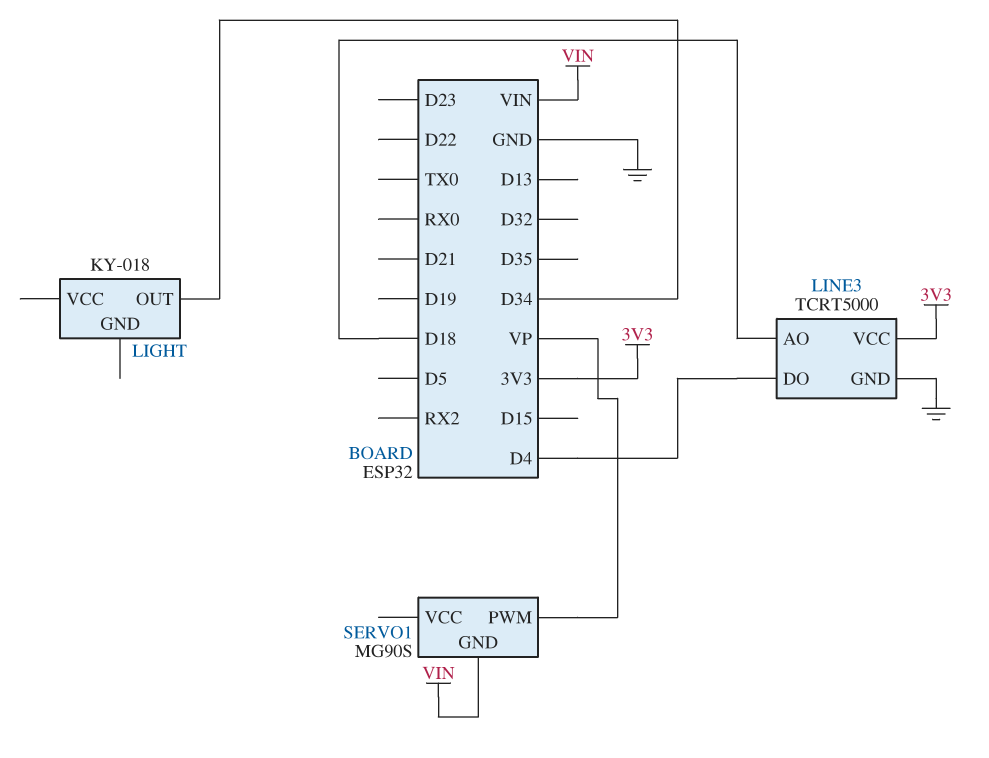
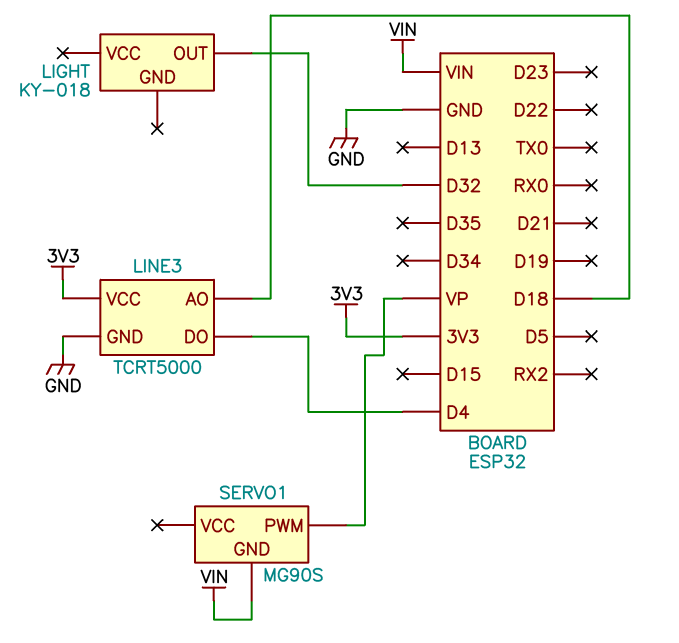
LIGHT pin OUT: D34 -> D32

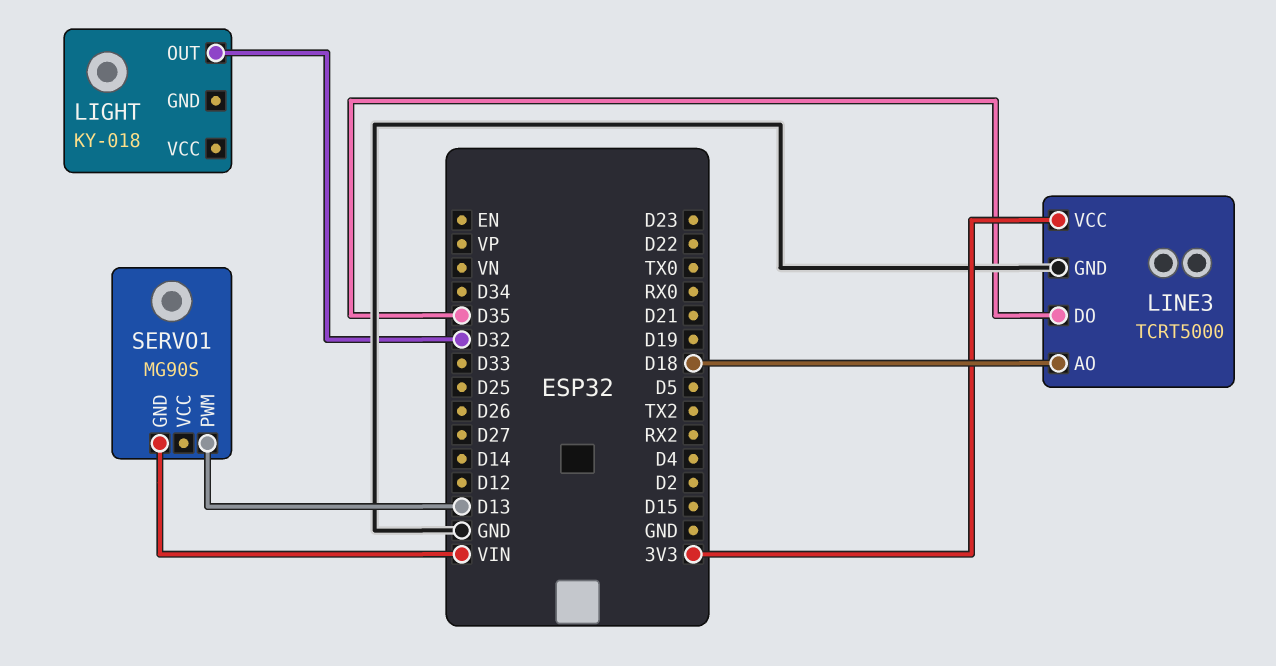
LINE3 pin DO: D4 -> D35
SERVO1 pin PWM: VP -> D13

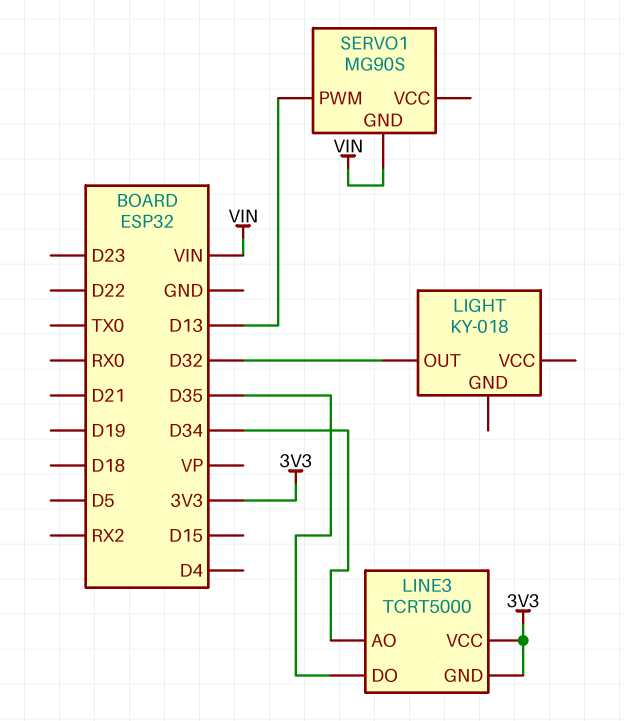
LINE3 pin AO: D18 -> D34
LINE3 pin GND: GND -> 3V3

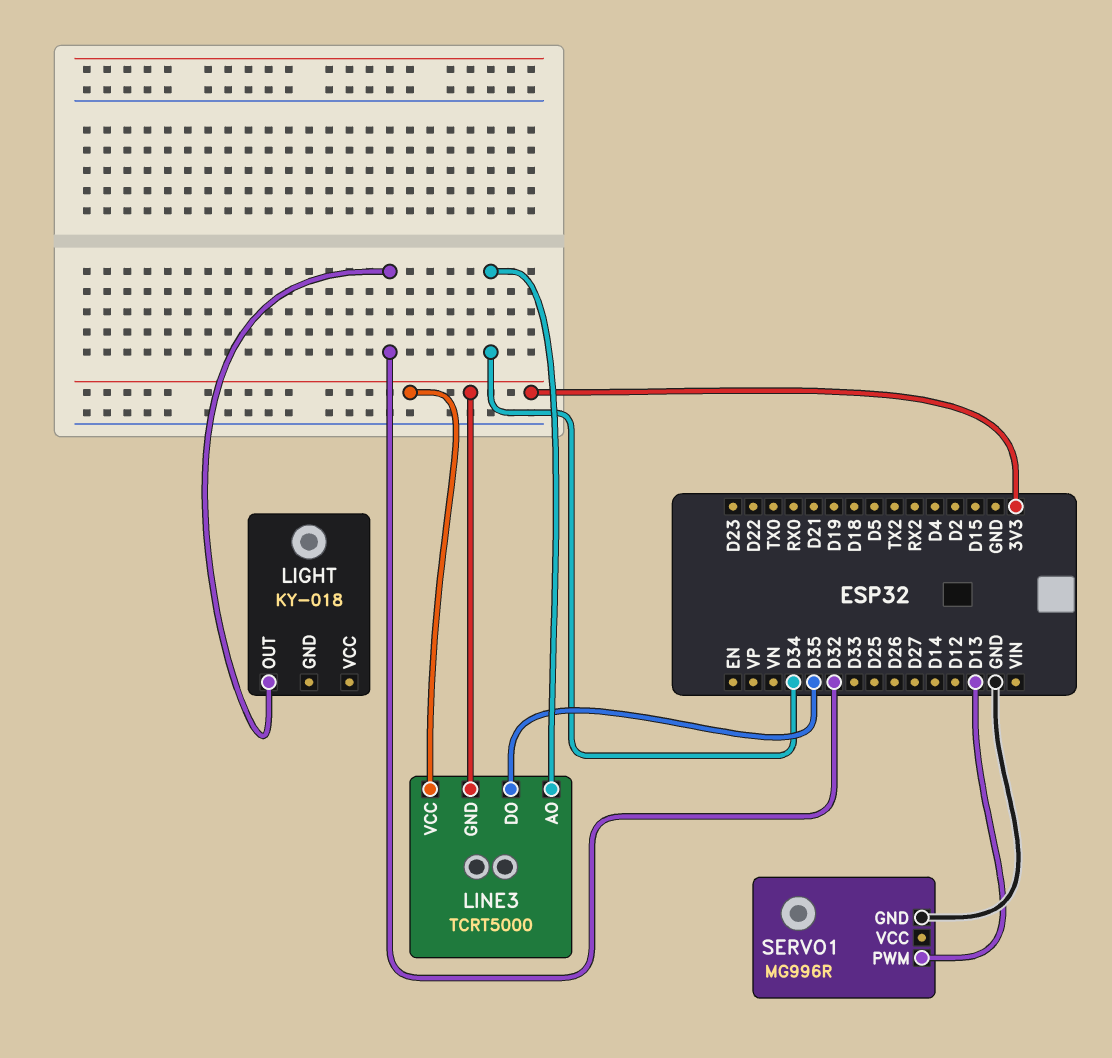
SERVO1: MG90S -> MG996R
SERVO1 pin GND: VIN -> GND

